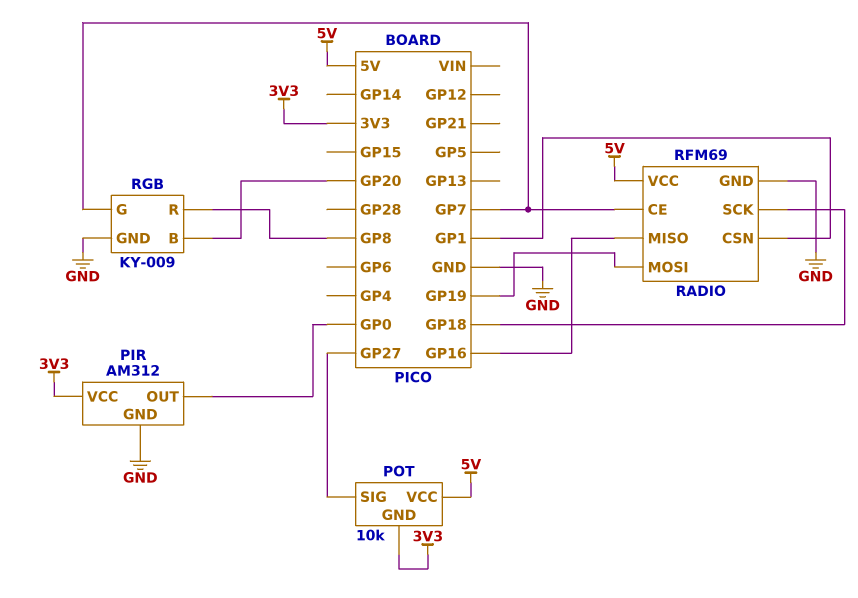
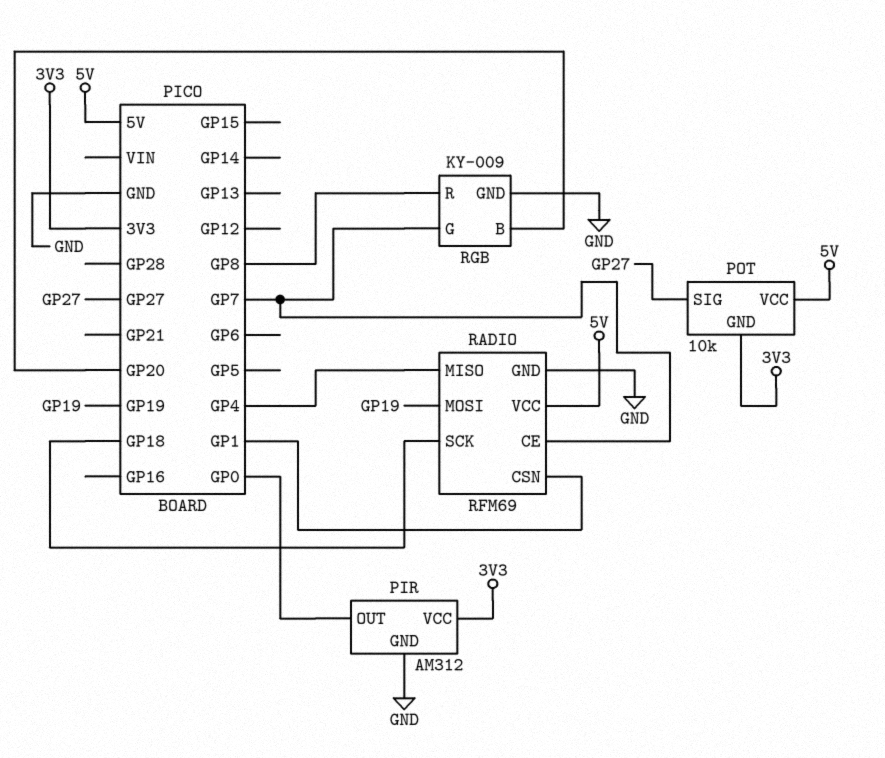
RADIO pin MISO: GP16 -> GP4

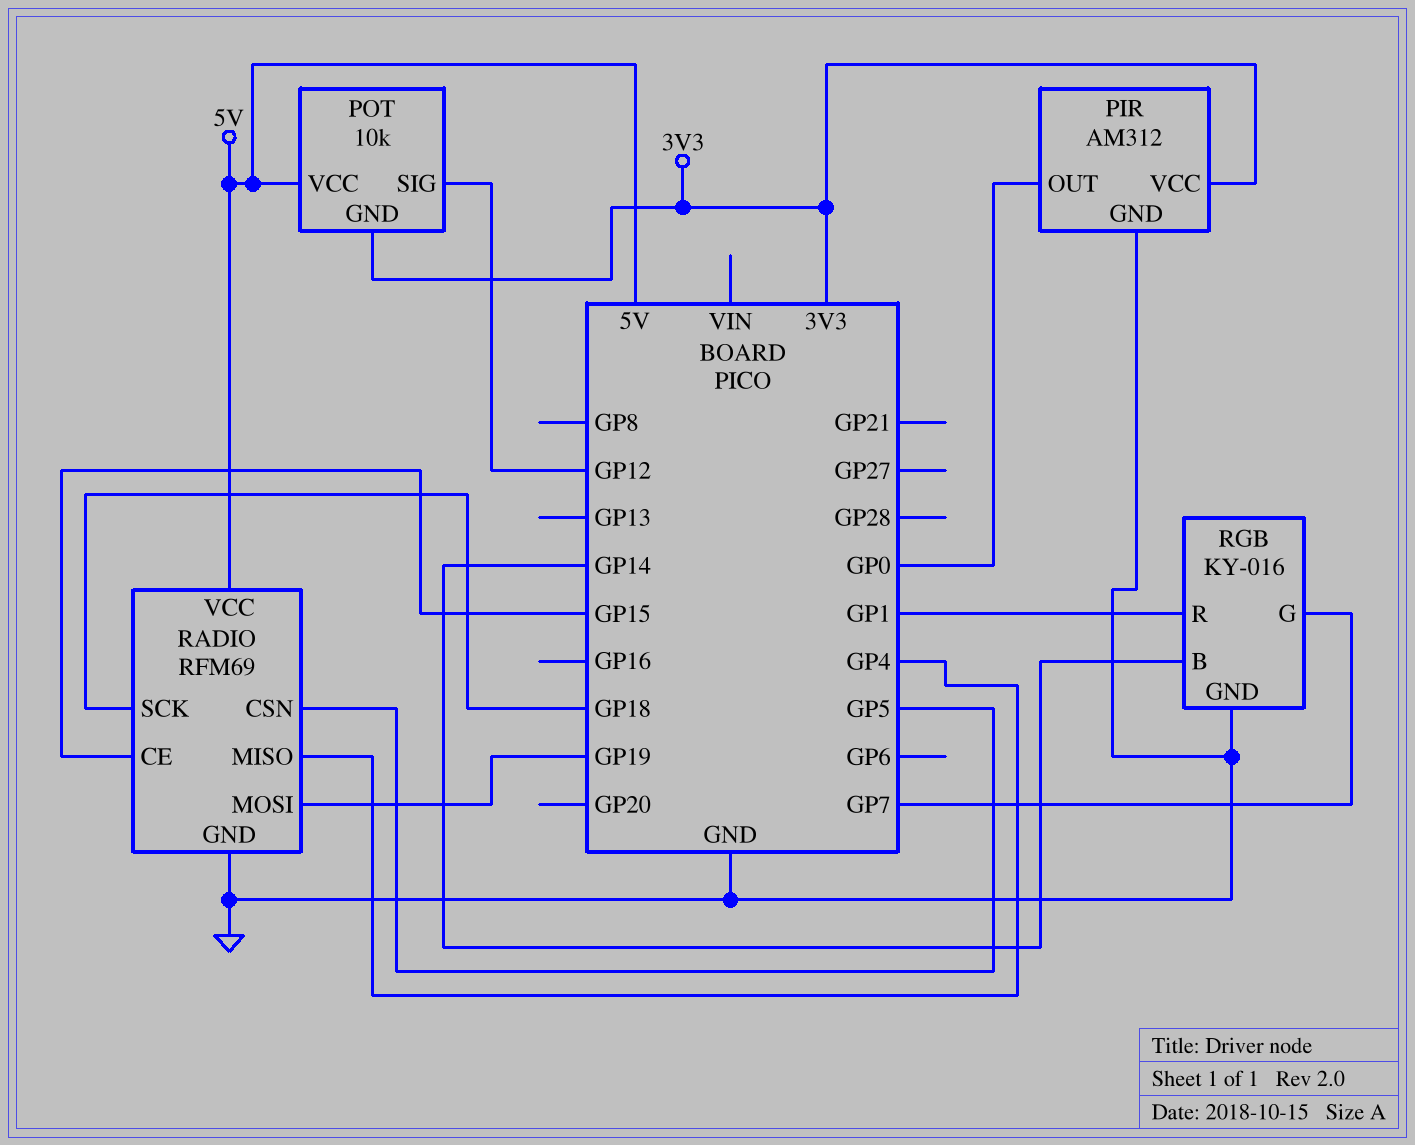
POT pin SIG: GP27 -> GP12
RADIO pin CE: GP7 -> GP15
RADIO pin CSN: GP1 -> GP5
RGB: KY-009 -> KY-016
RGB pin B: GP20 -> GP14
RGB pin R: GP8 -> GP1

